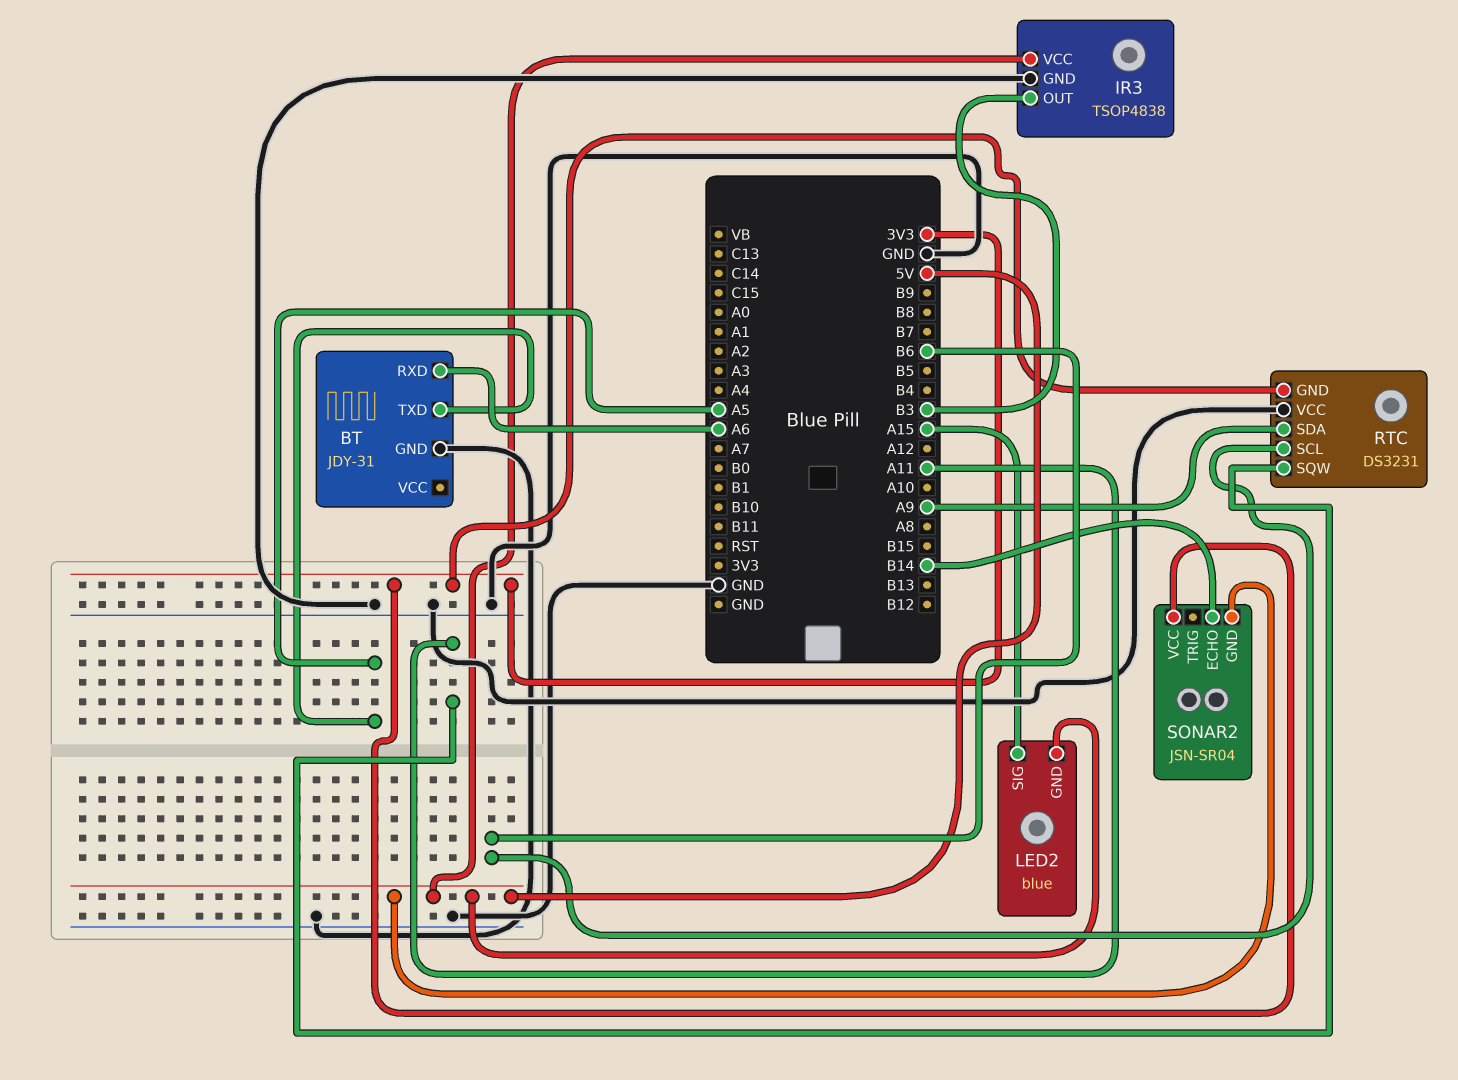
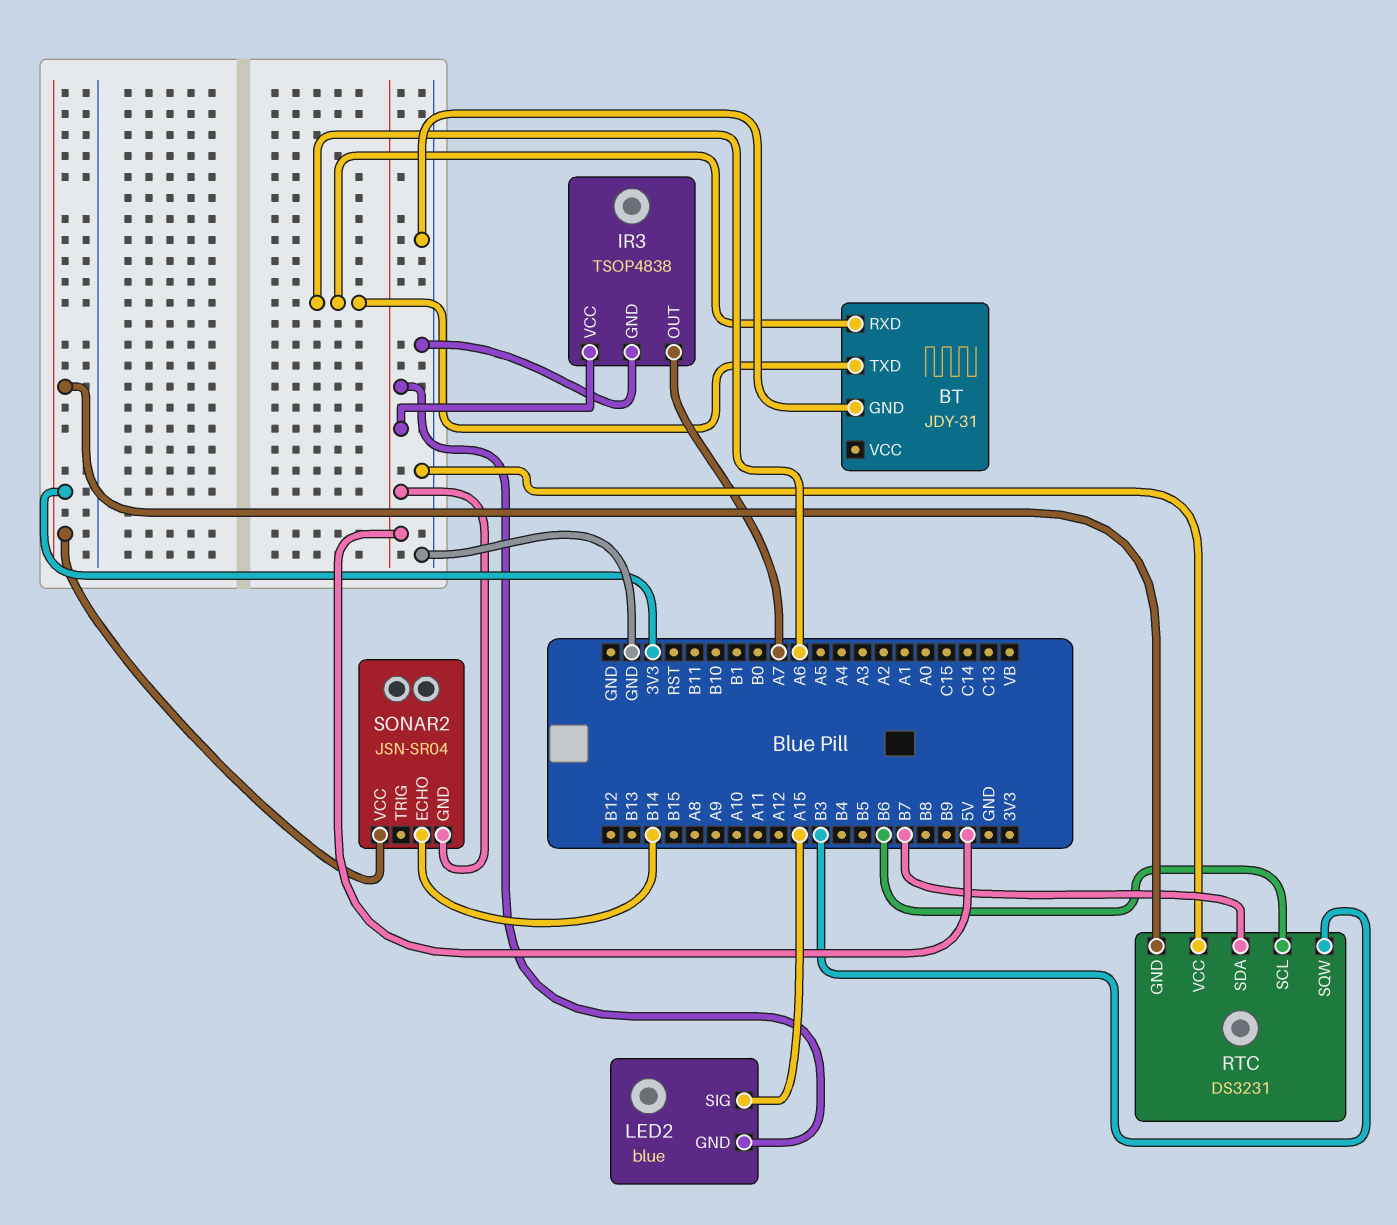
BT pin TXD: A5 -> A6
IR3 pin OUT: B3 -> A7
RTC pin SDA: A9 -> B7
RTC pin SQW: A11 -> B3

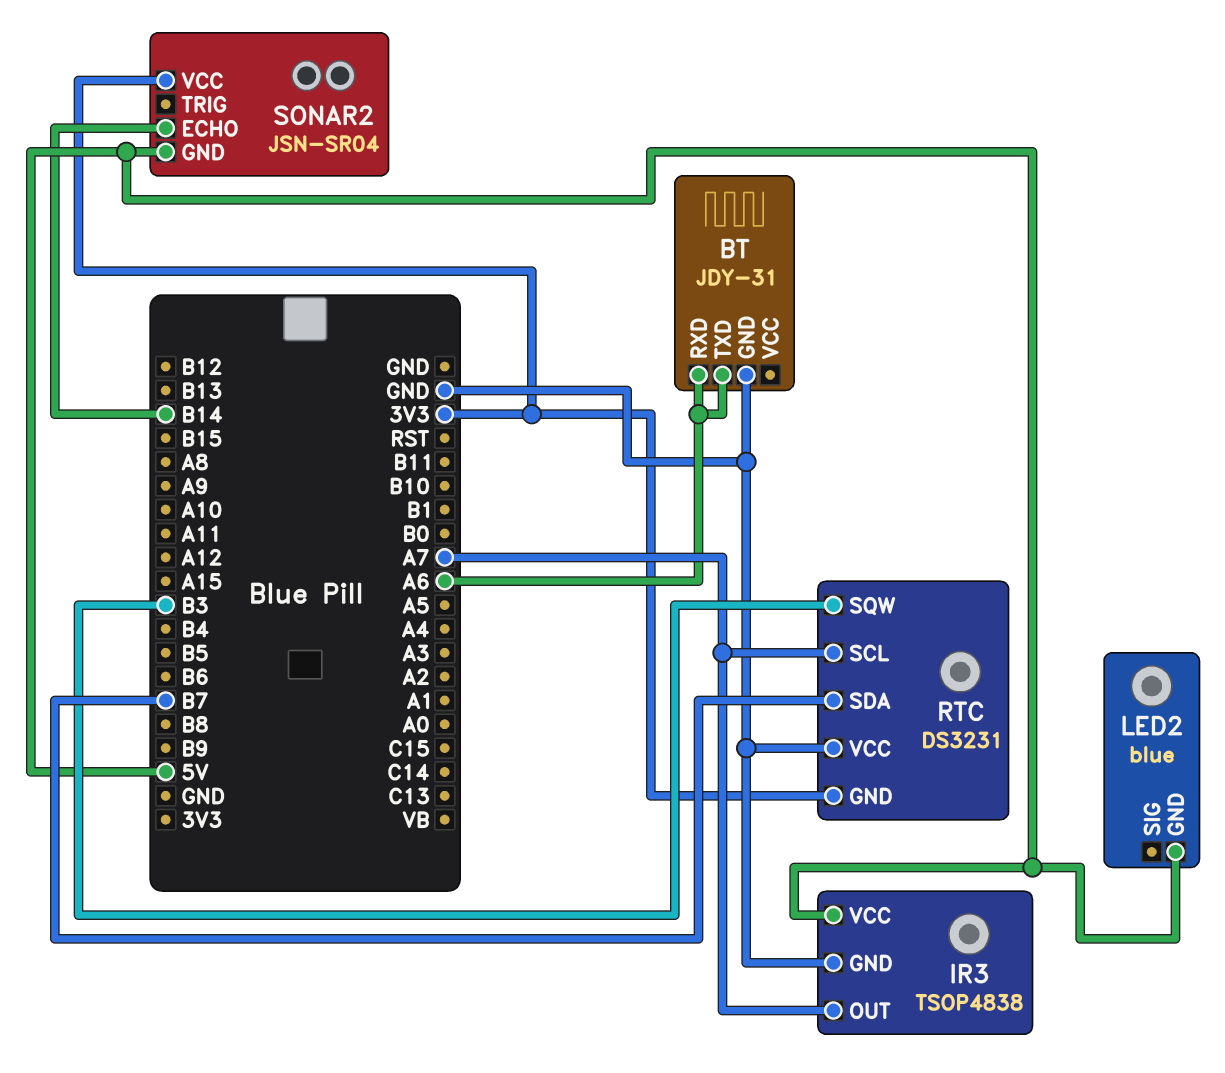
LED2 pin SIG: A15 -> none
RTC pin SCL: B6 -> A7

